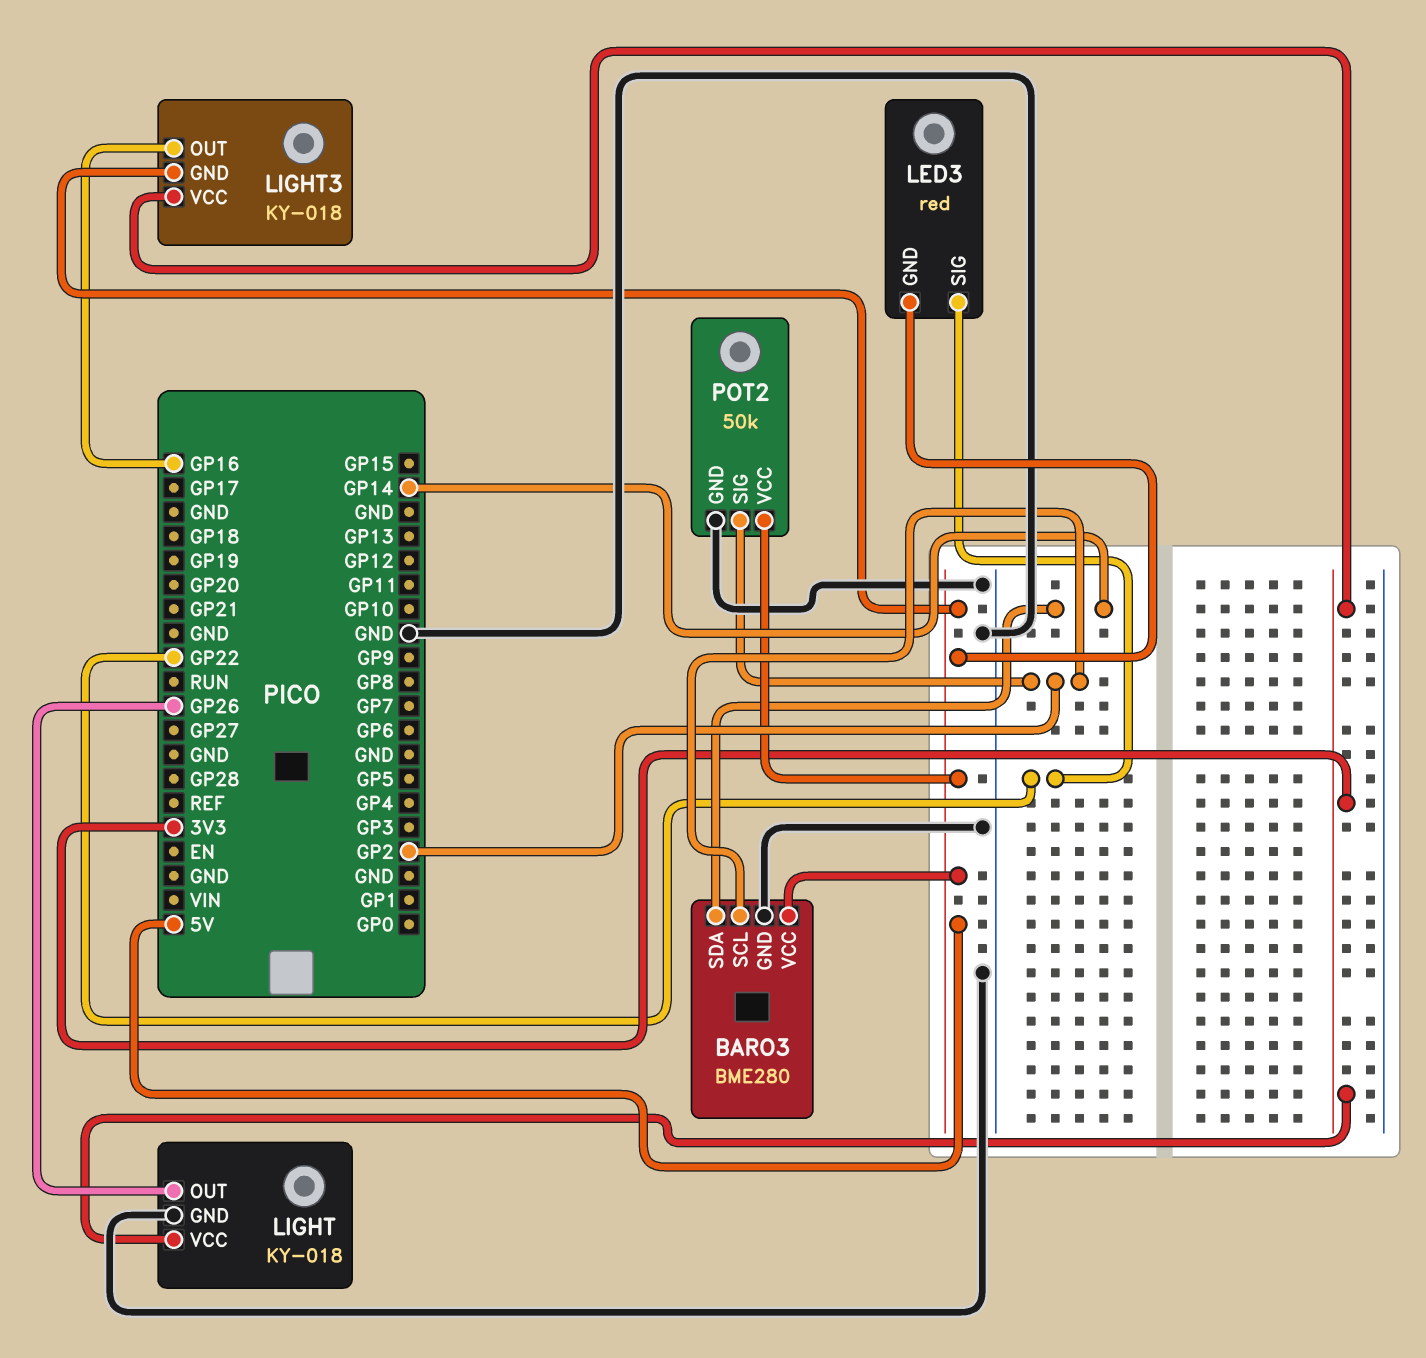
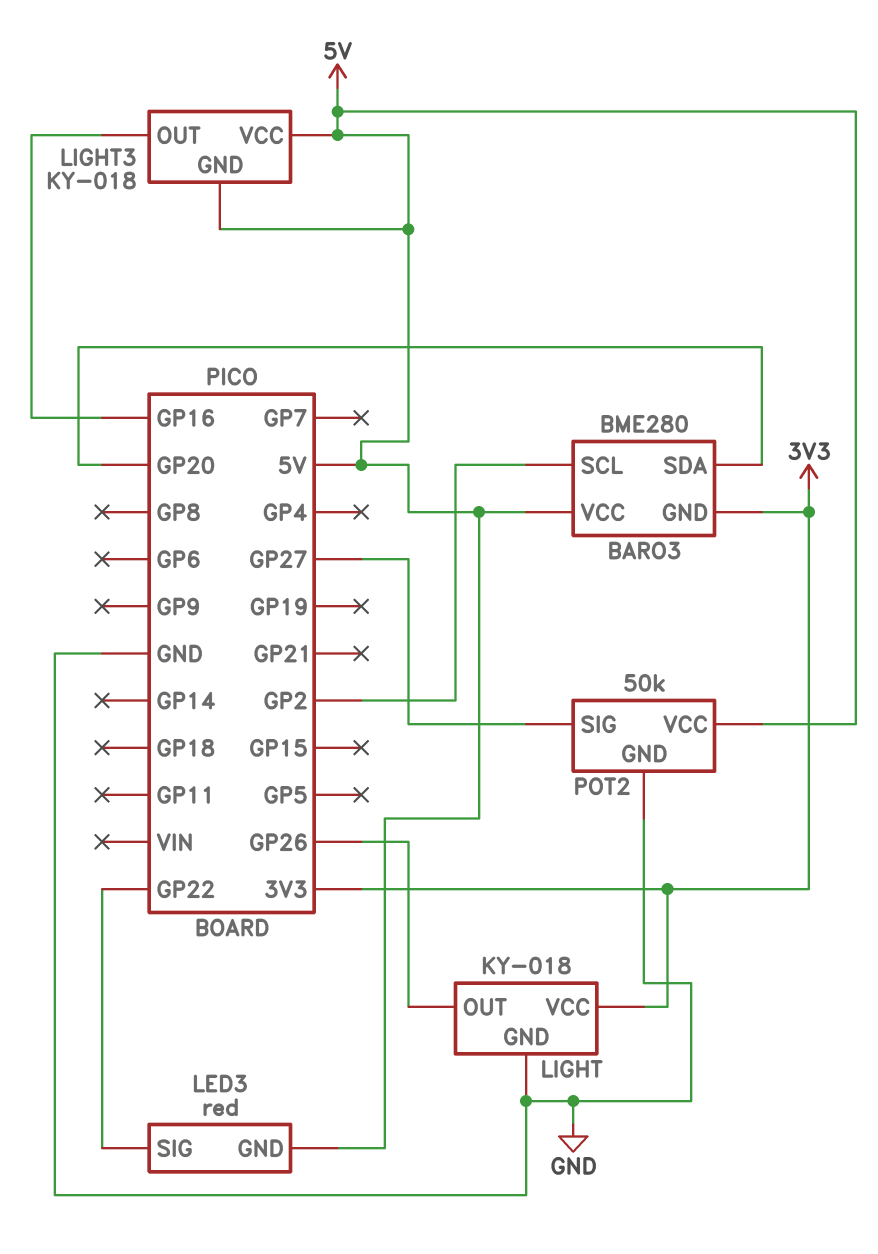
BARO3 pin GND: GND -> 3V3
BARO3 pin SDA: GP14 -> GP20
LIGHT3 pin VCC: 3V3 -> 5V
POT2 pin SIG: GP2 -> GP27

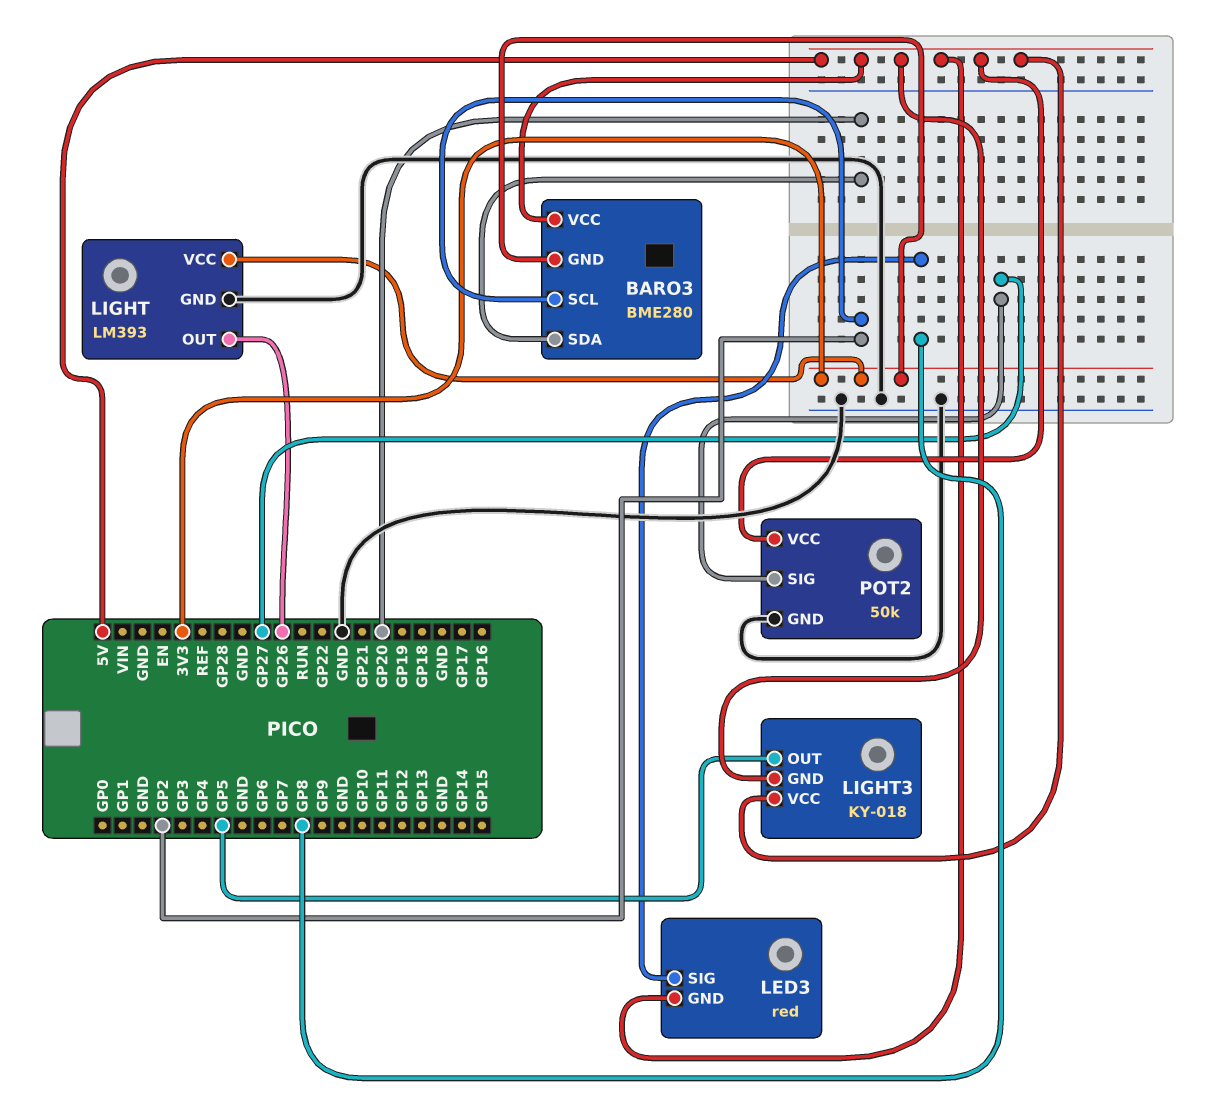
LED3 pin SIG: GP22 -> GP8
LIGHT: KY-018 -> LM393
LIGHT3 pin OUT: GP16 -> GP5

